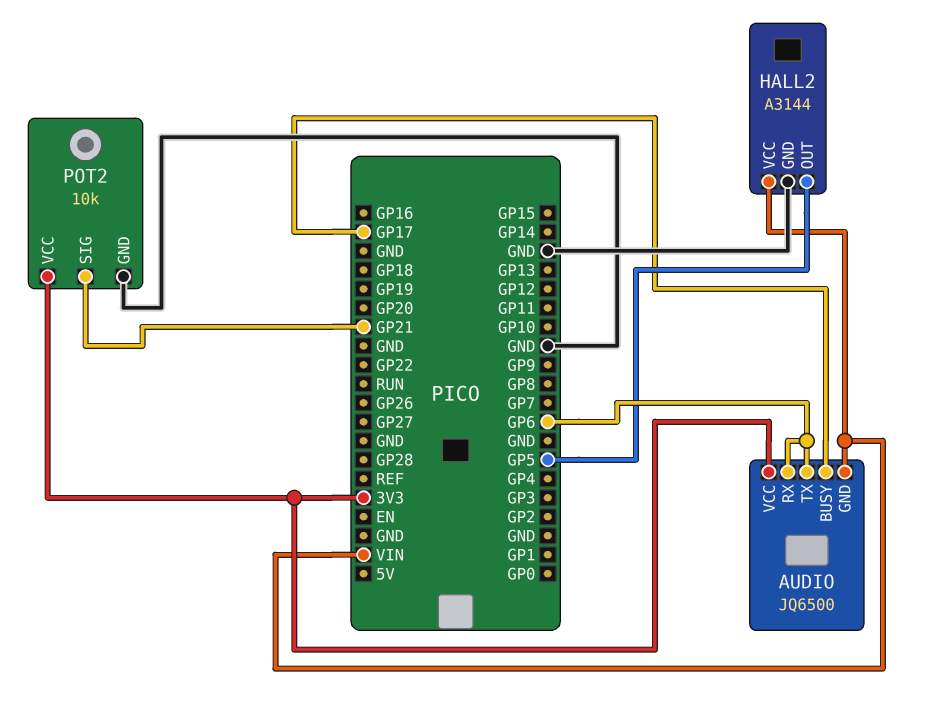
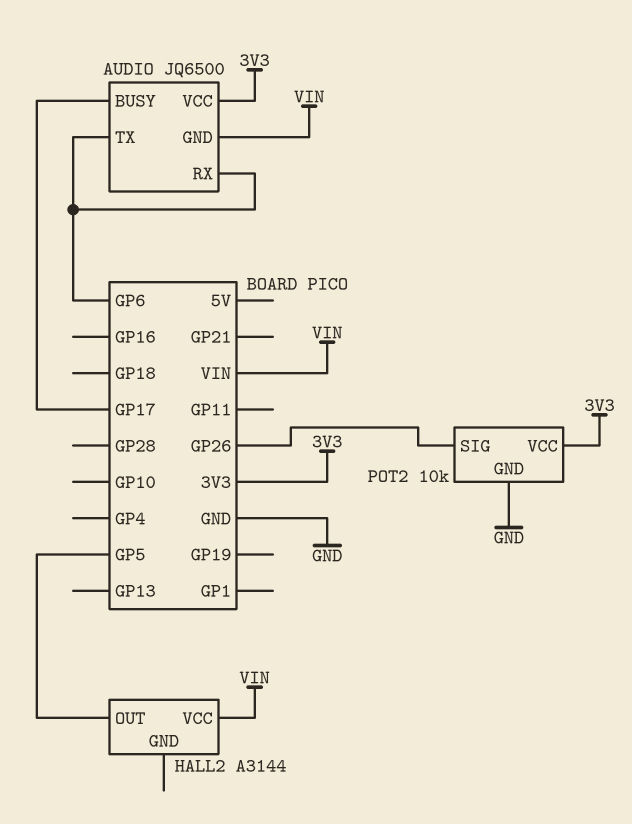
HALL2 pin GND: GND -> none
POT2 pin SIG: GP21 -> GP26

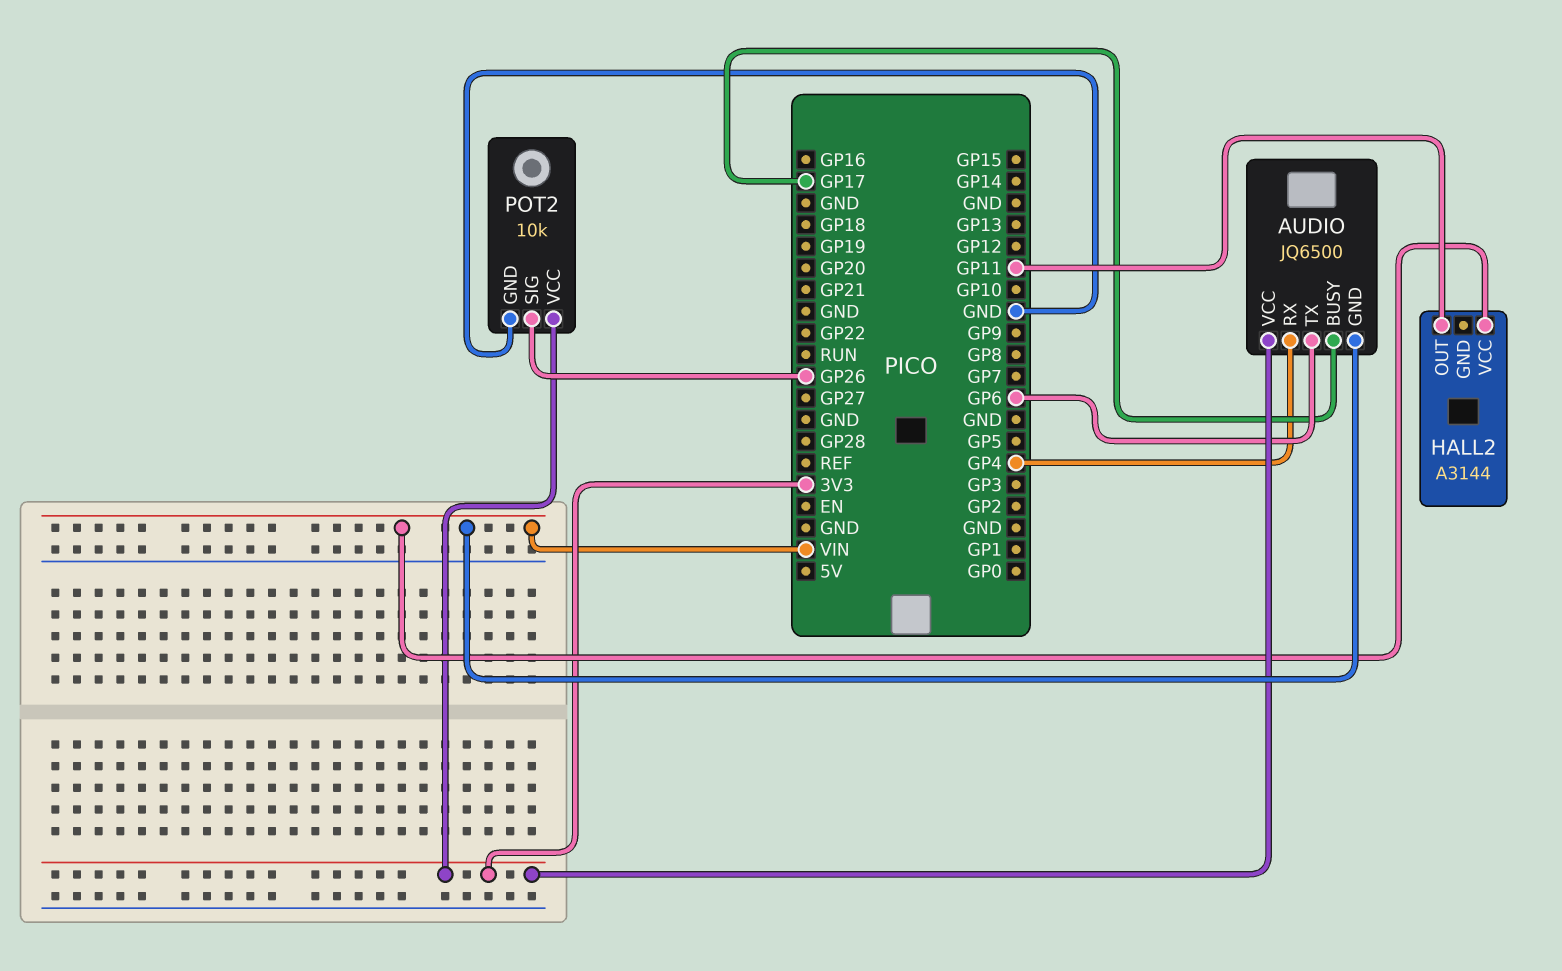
AUDIO pin RX: GP6 -> GP4
HALL2 pin OUT: GP5 -> GP11

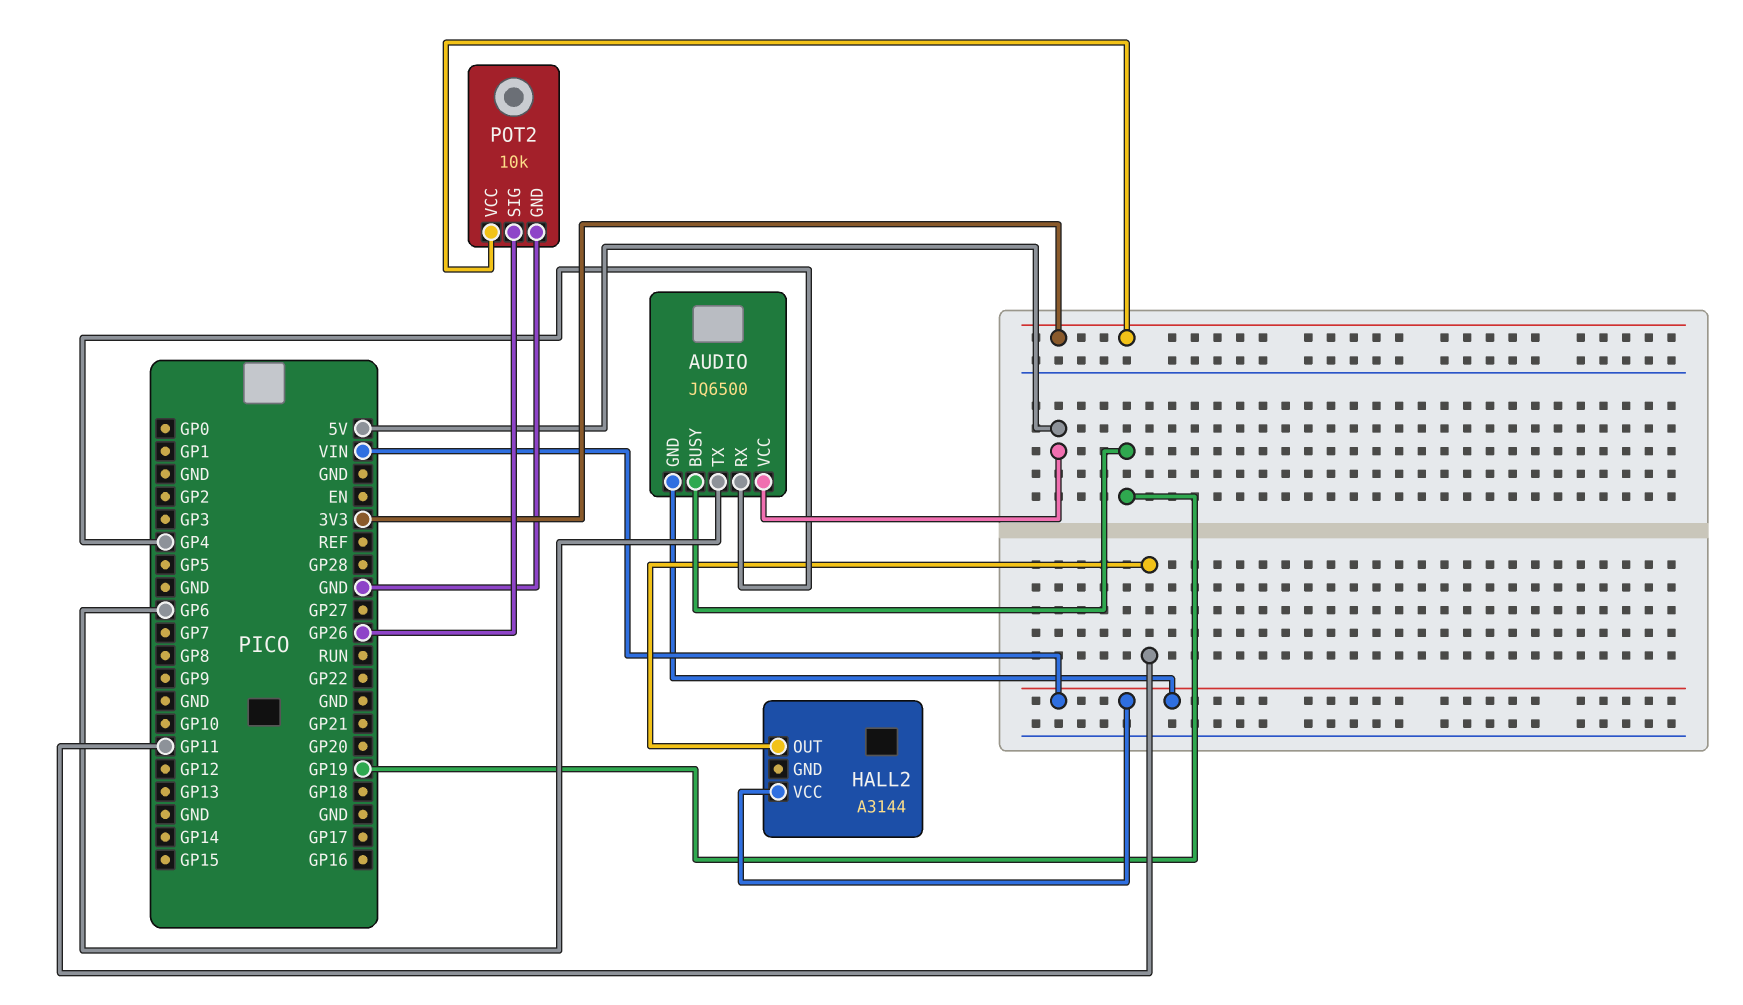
AUDIO pin BUSY: GP17 -> GP19
AUDIO pin VCC: 3V3 -> 5V

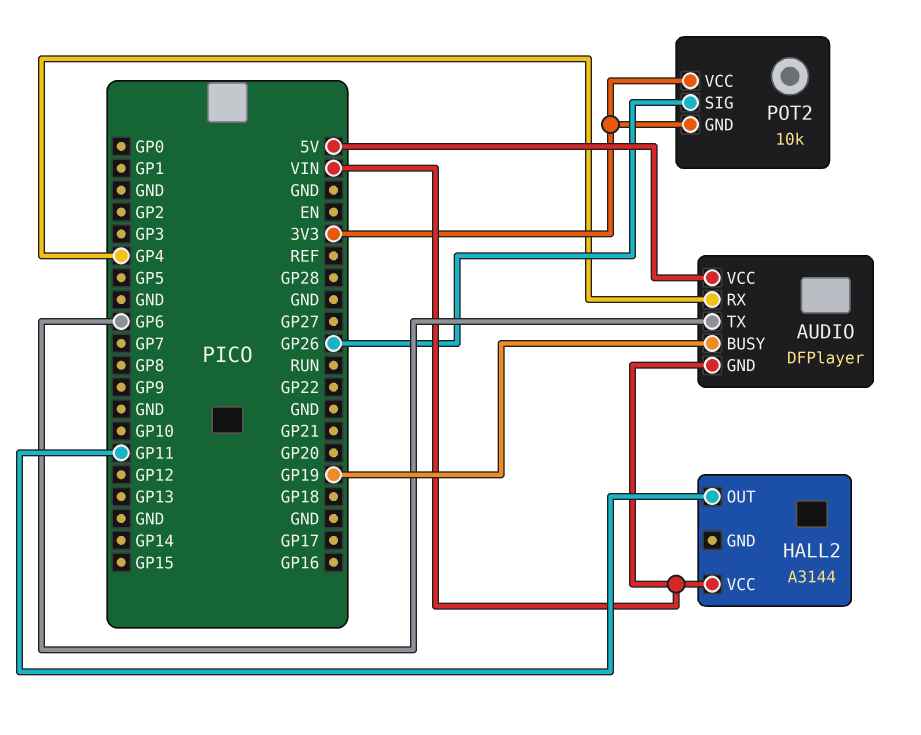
AUDIO: JQ6500 -> DFPlayer
POT2 pin GND: GND -> 3V3

